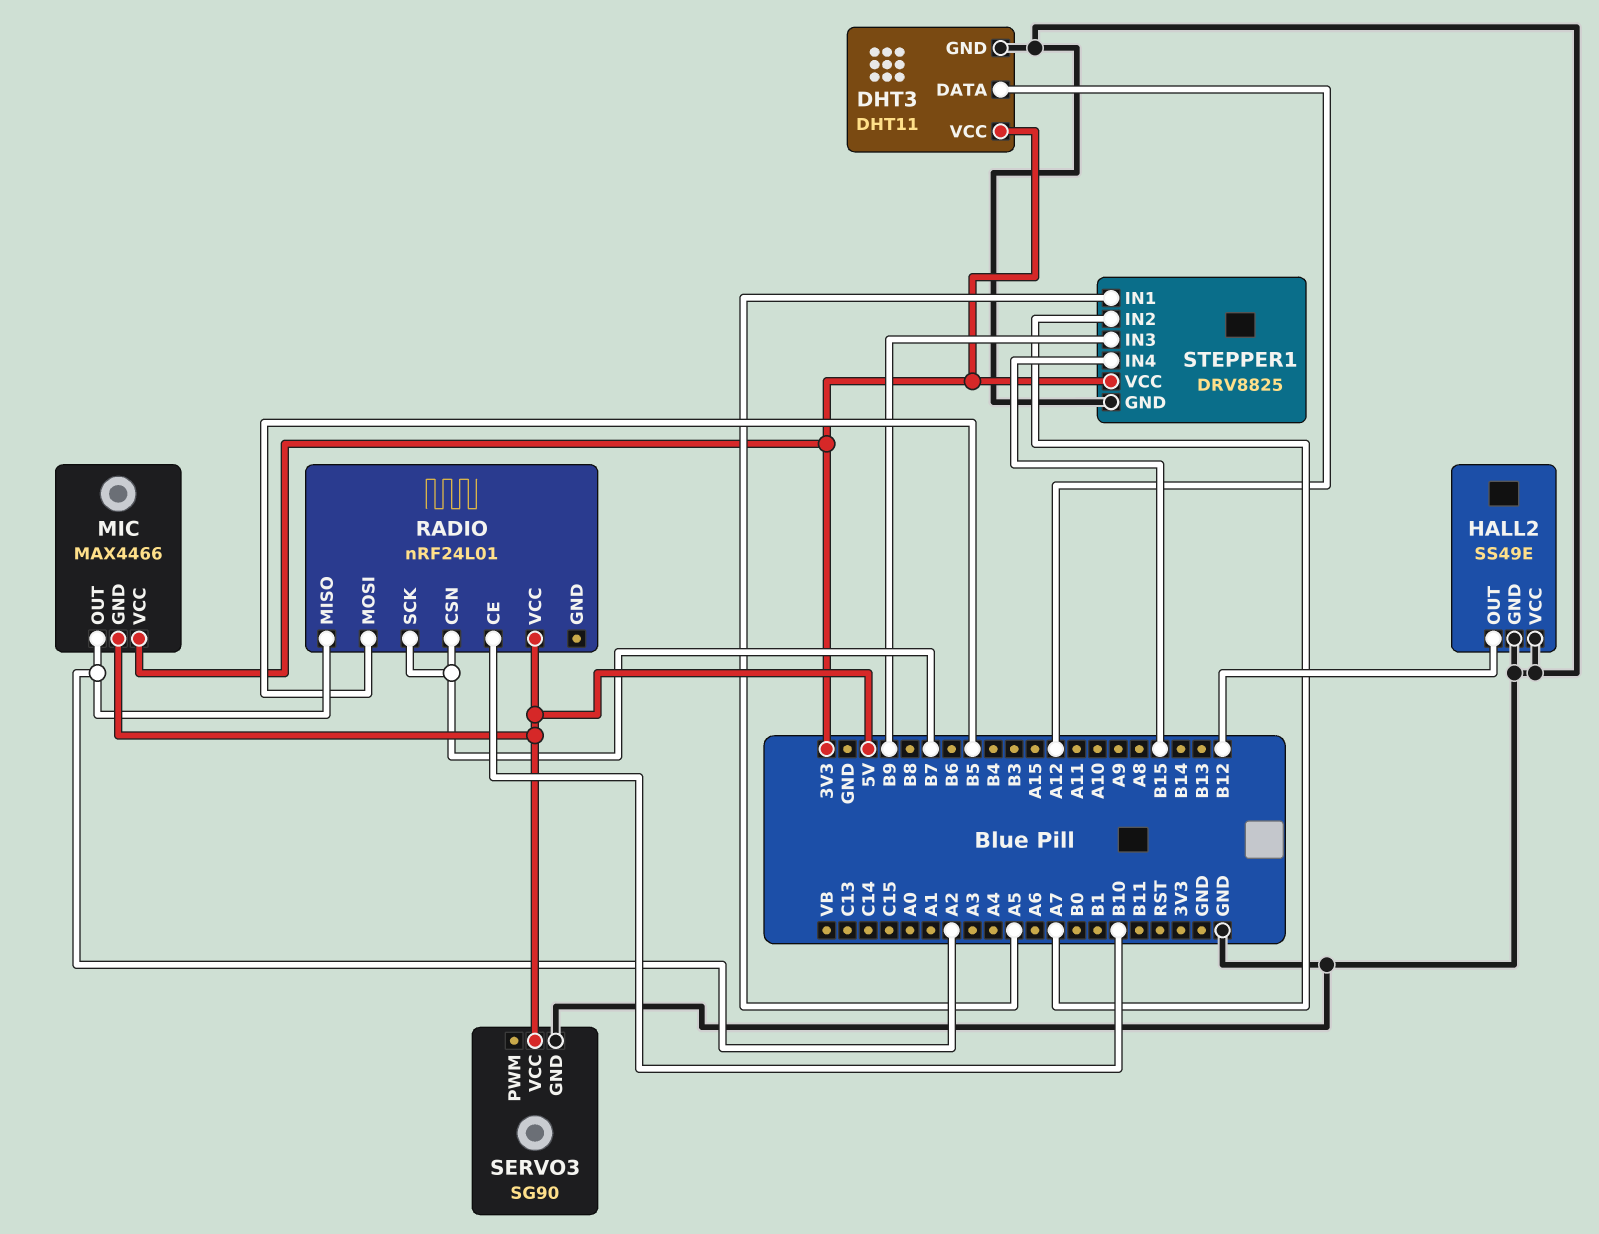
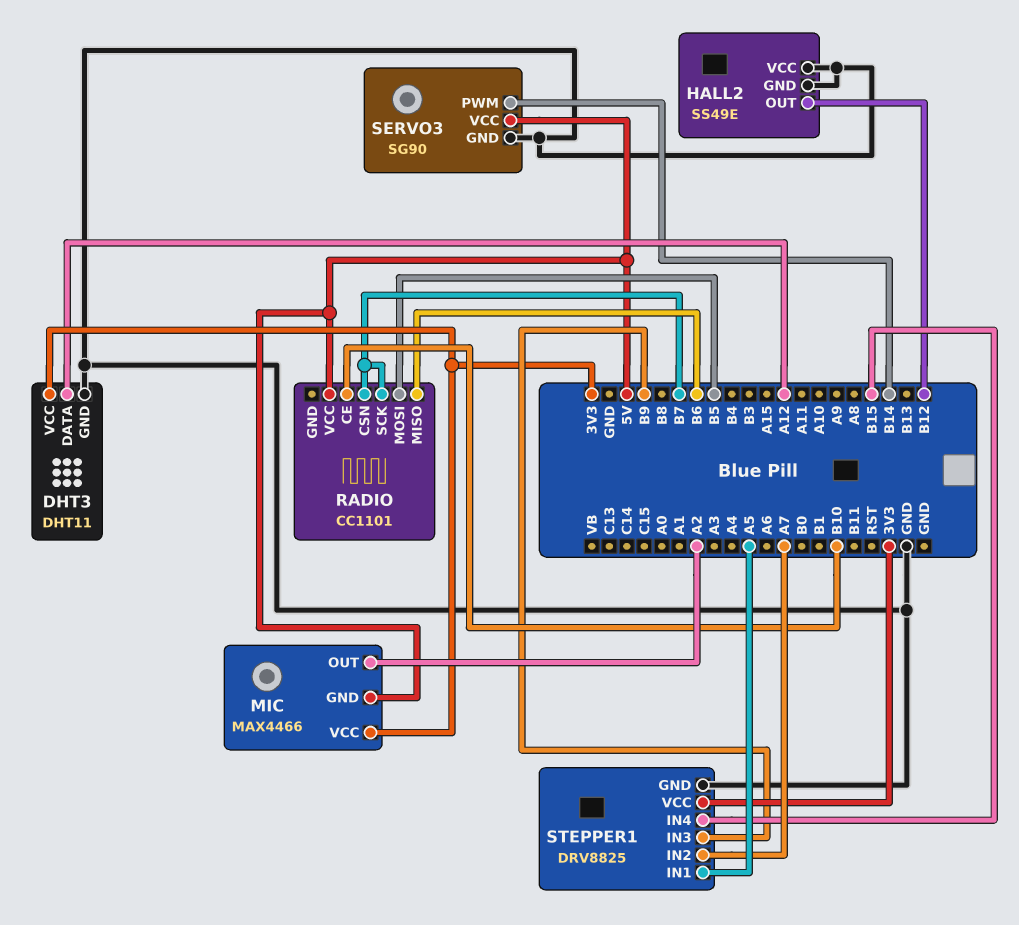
RADIO: nRF24L01 -> CC1101
RADIO pin MISO: A2 -> B6
SERVO3 pin PWM: none -> B14

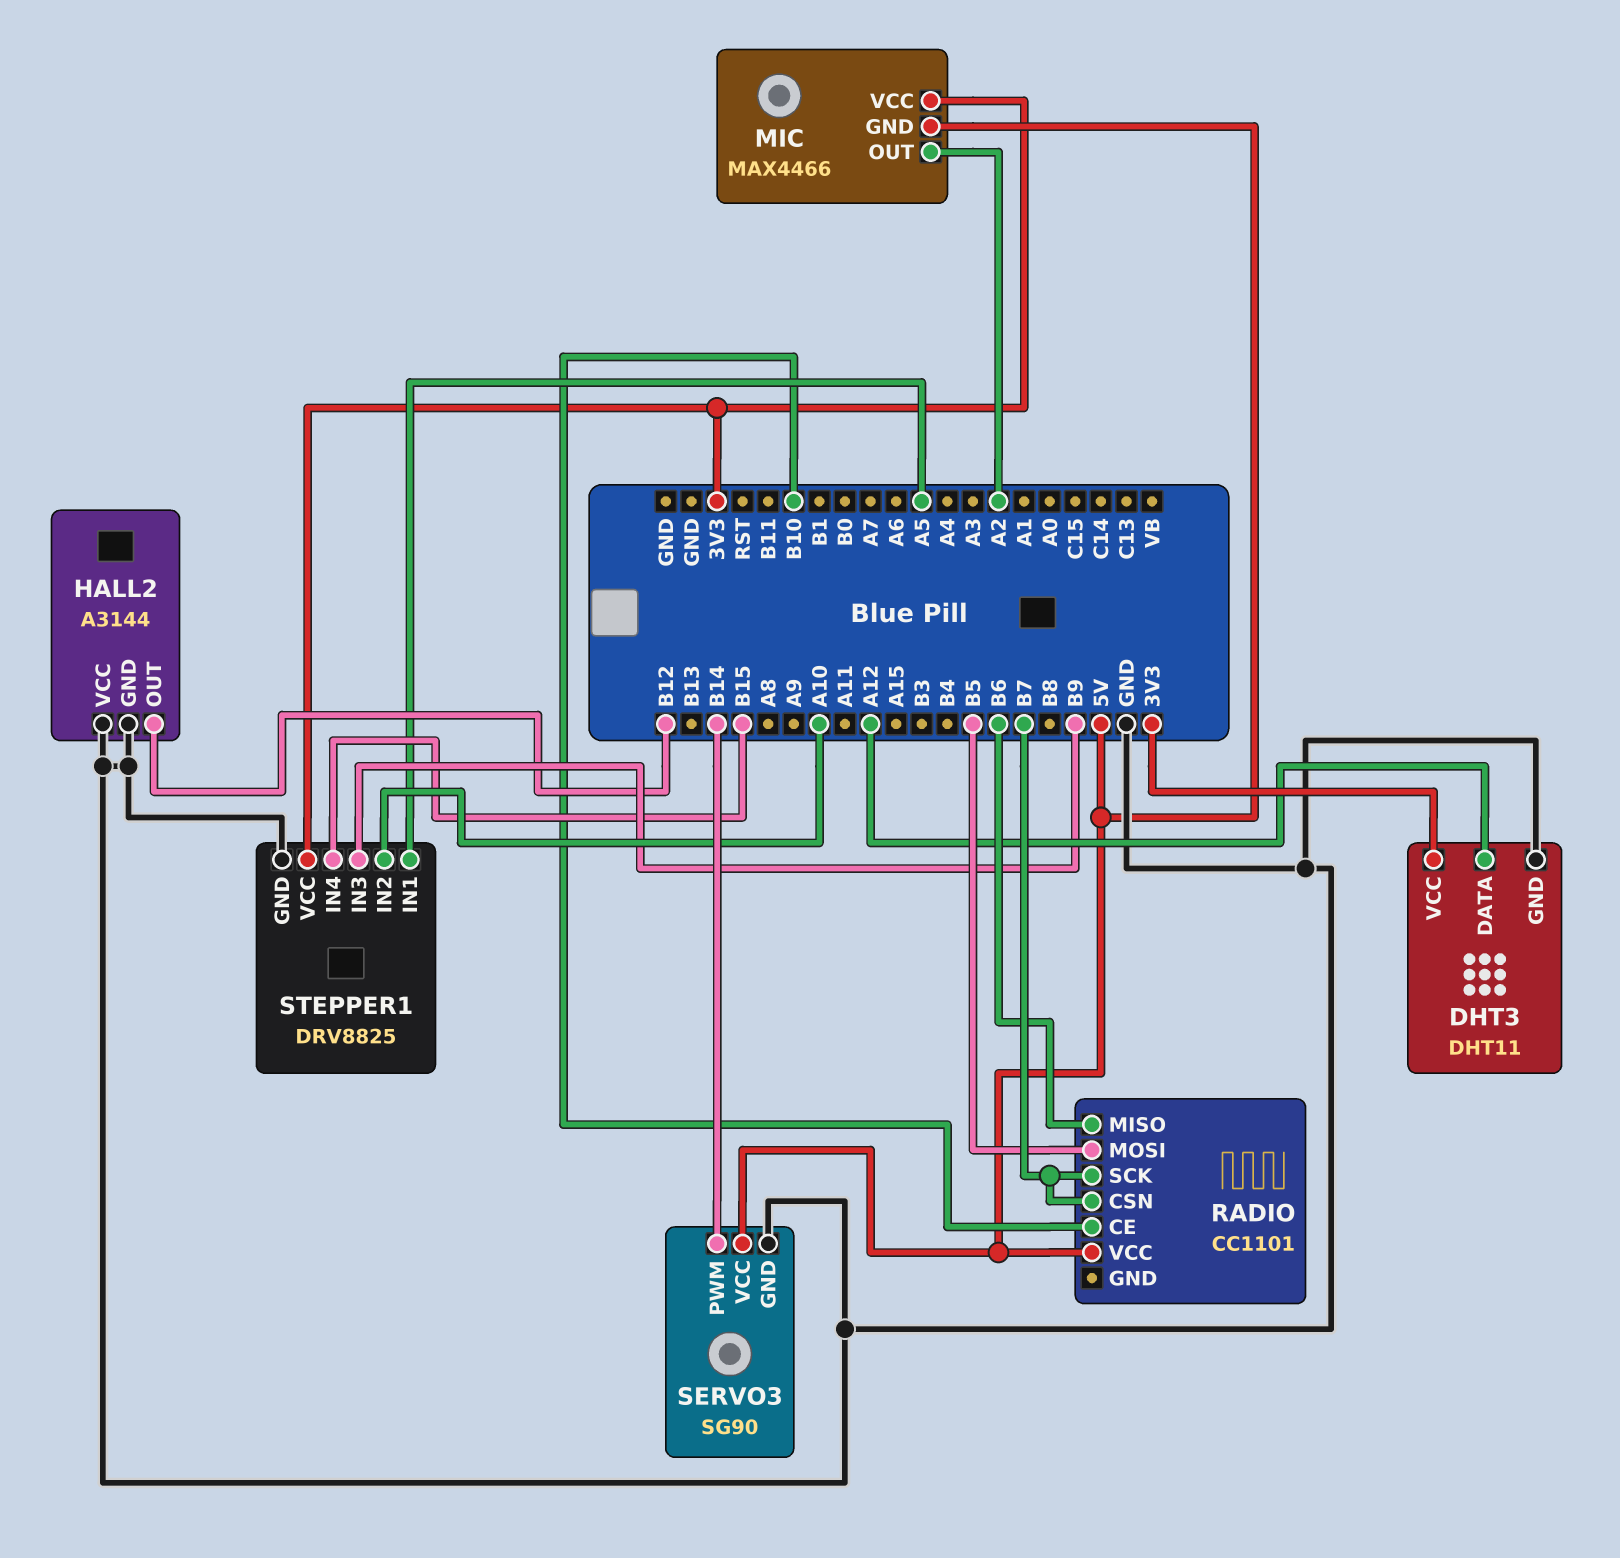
HALL2: SS49E -> A3144
STEPPER1 pin IN2: A7 -> A10

